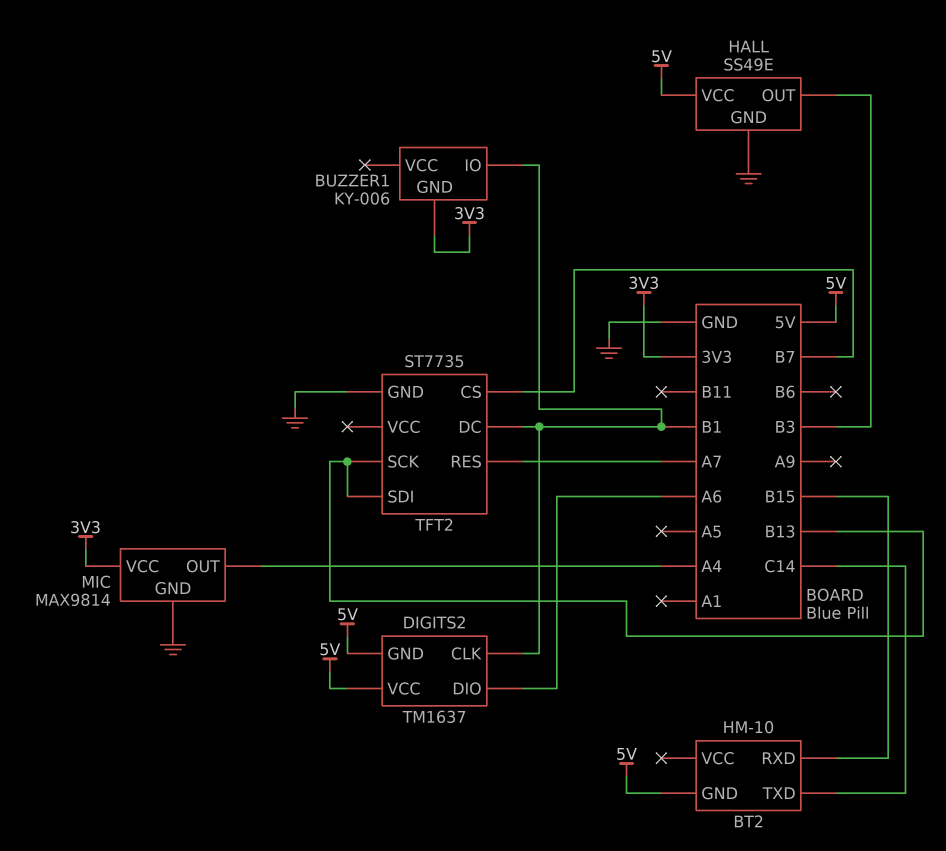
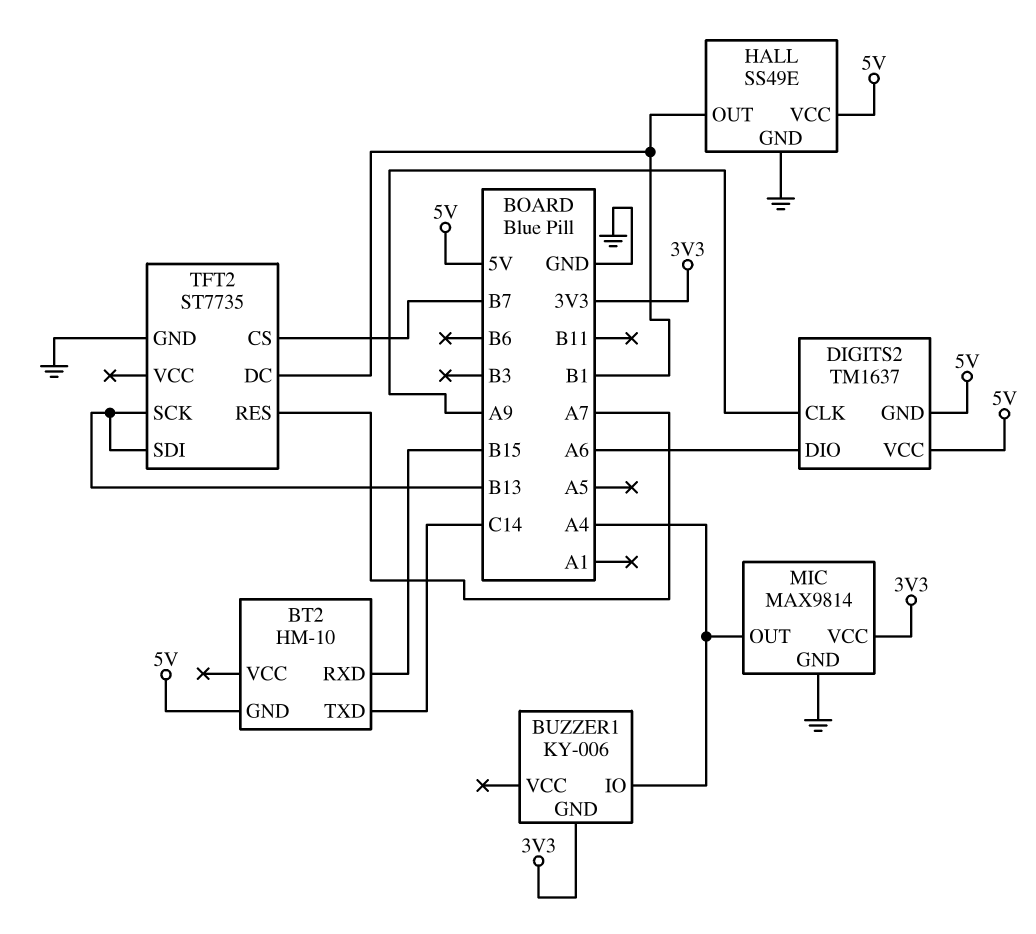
BUZZER1 pin IO: B1 -> A4
DIGITS2 pin CLK: B1 -> A9
HALL pin OUT: B3 -> B1

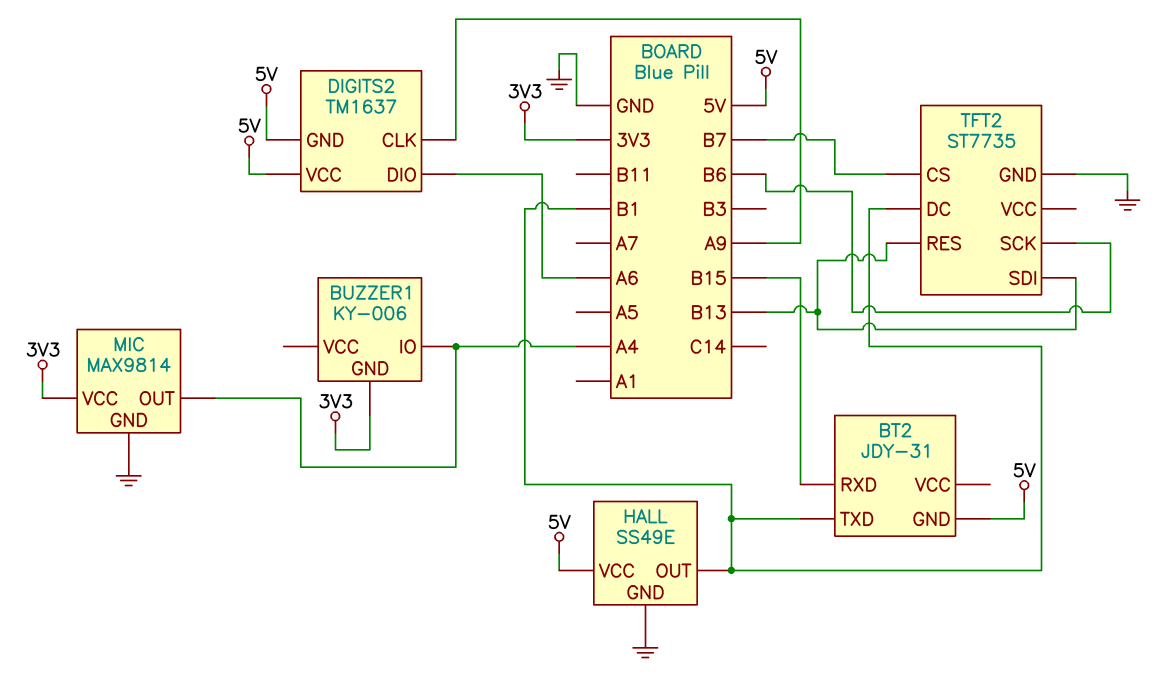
BT2: HM-10 -> JDY-31
BT2 pin TXD: C14 -> B1
TFT2 pin RES: A7 -> B13
TFT2 pin SCK: B13 -> B6

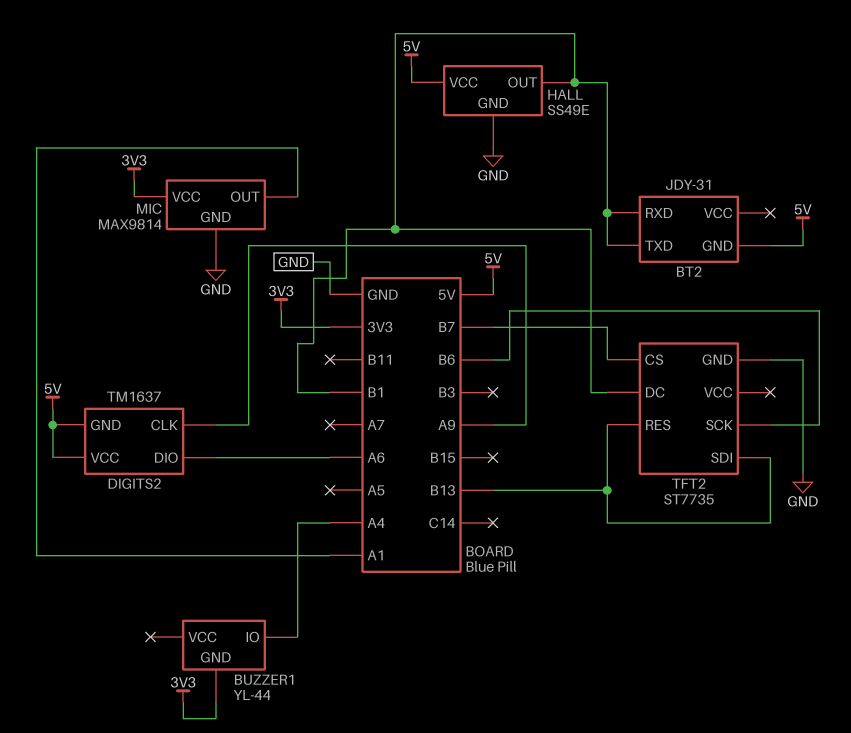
BT2 pin RXD: B15 -> B1
BUZZER1: KY-006 -> YL-44
MIC pin OUT: A4 -> A1

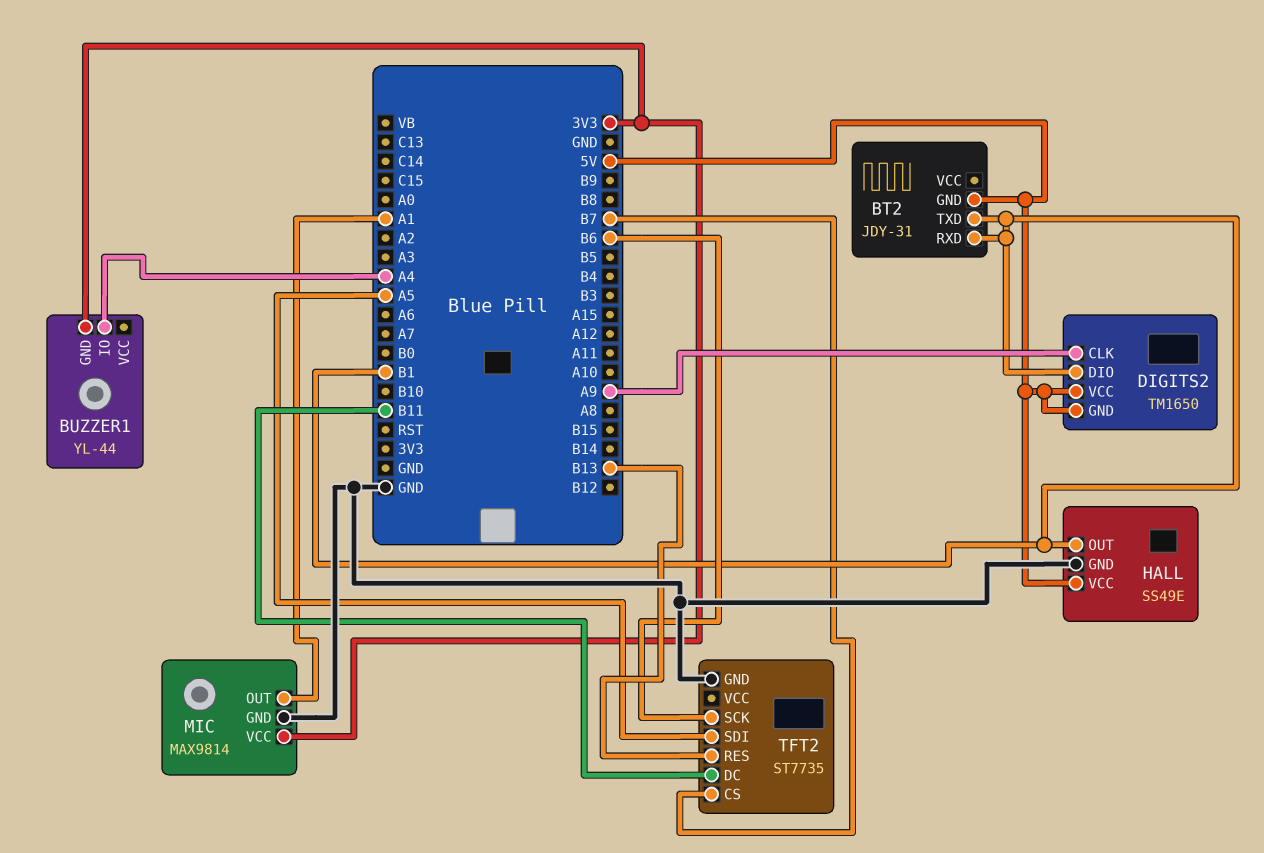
DIGITS2: TM1637 -> TM1650
DIGITS2 pin DIO: A6 -> B1
TFT2 pin DC: B1 -> B11
TFT2 pin SDI: B13 -> A5

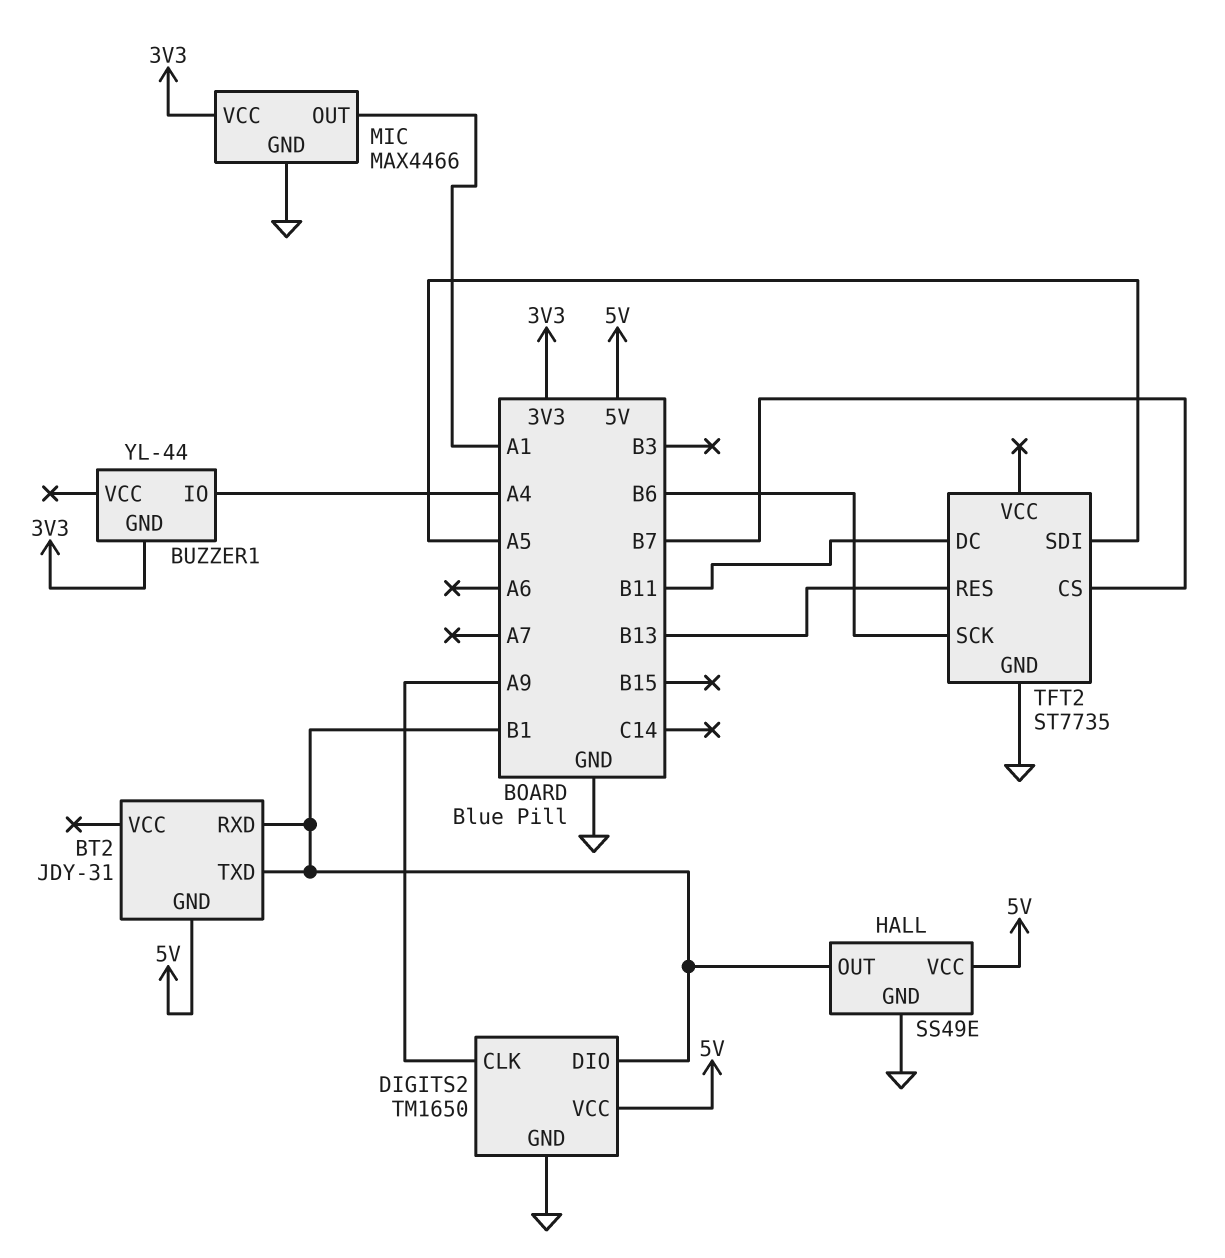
DIGITS2 pin GND: 5V -> GND
MIC: MAX9814 -> MAX4466

